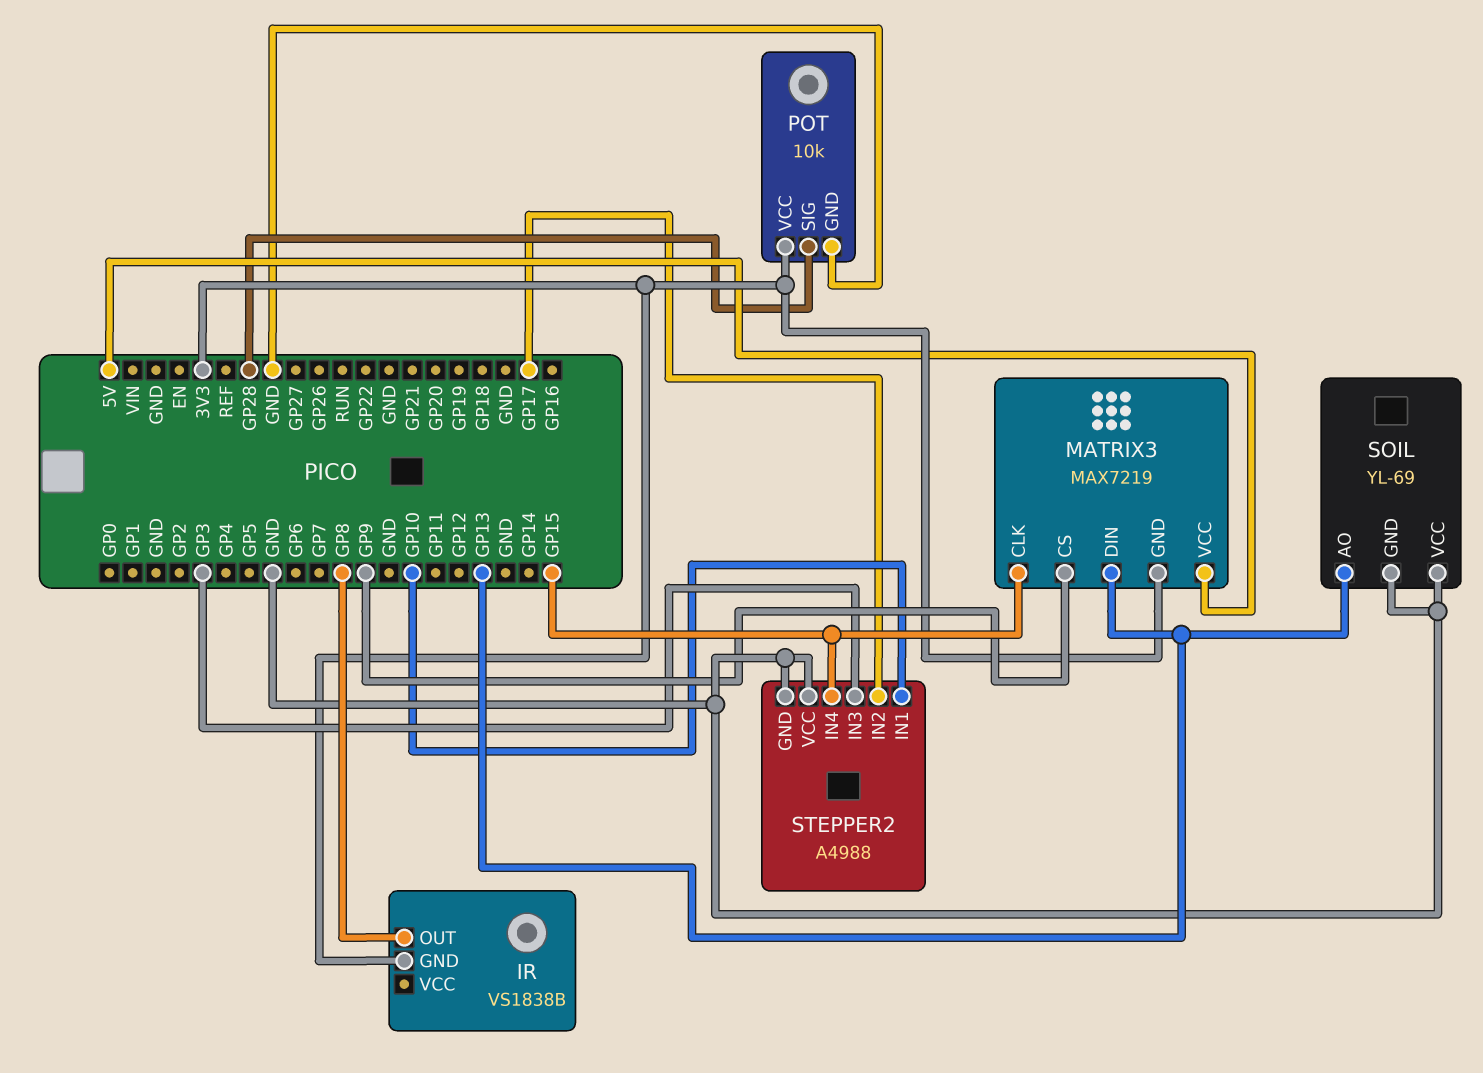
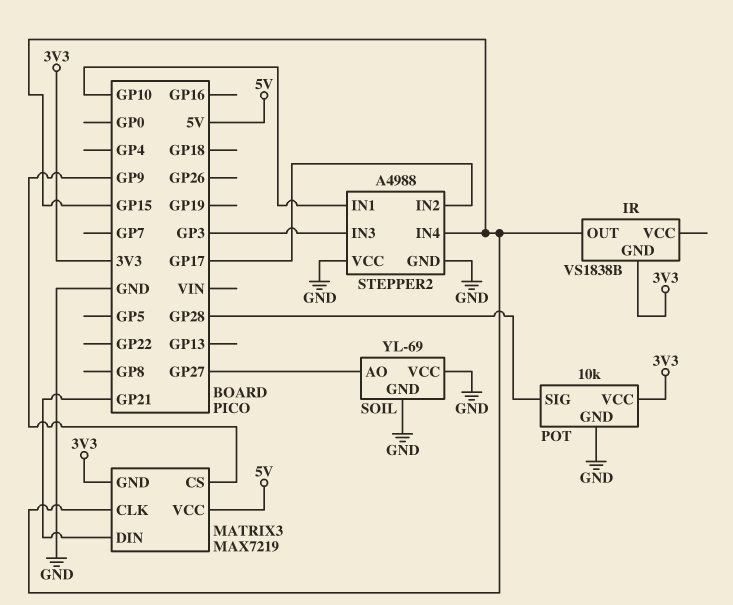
IR pin OUT: GP8 -> GP15
MATRIX3 pin DIN: GP13 -> GP21
SOIL pin AO: GP13 -> GP27

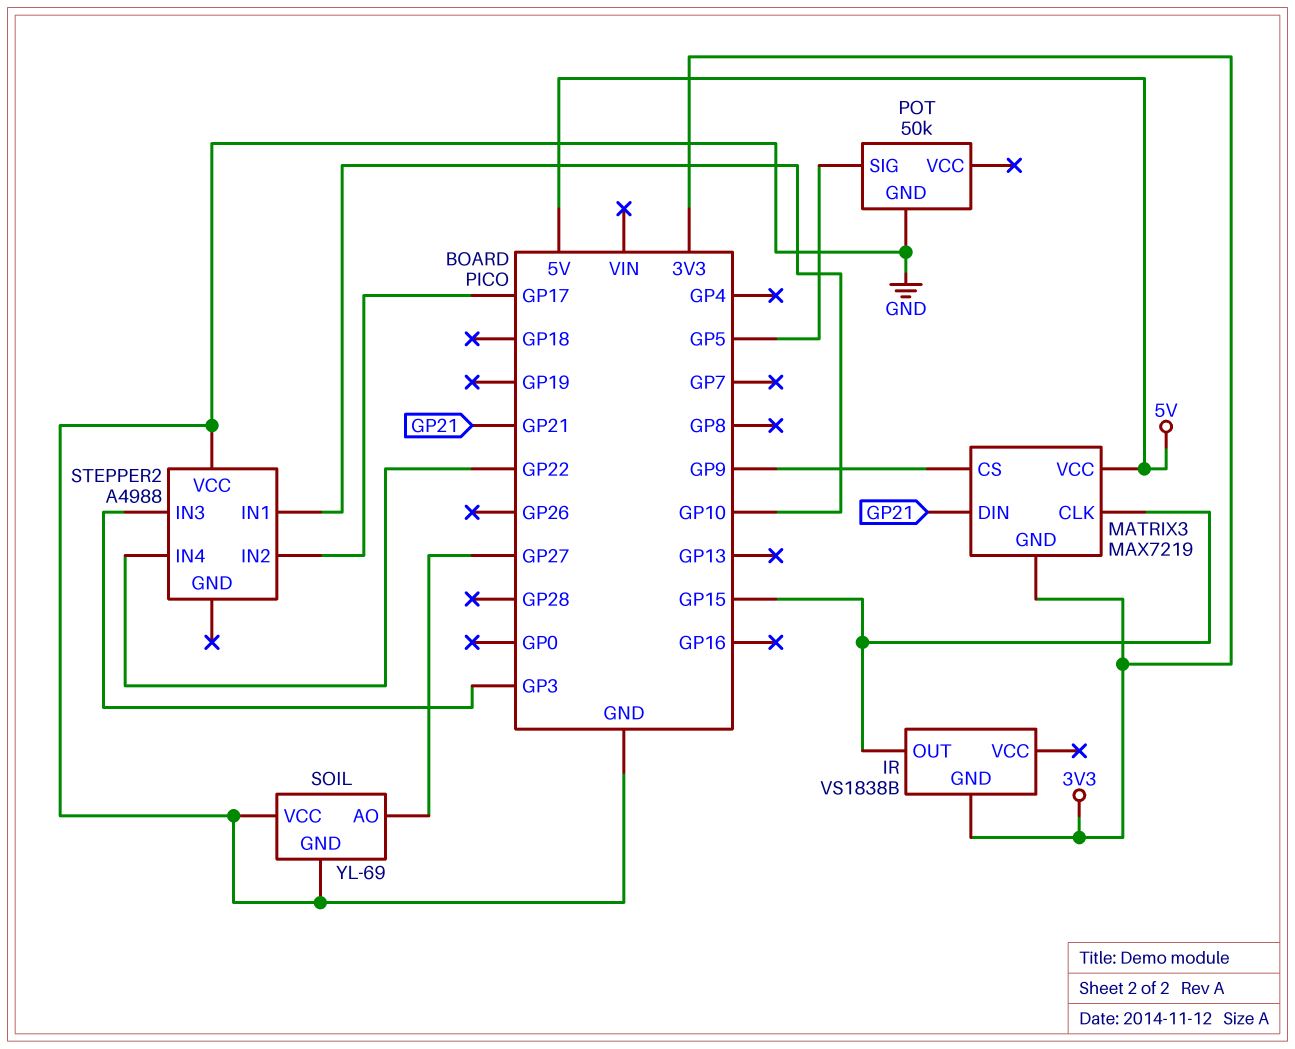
POT: 10k -> 50k
POT pin SIG: GP28 -> GP5
POT pin VCC: 3V3 -> none
STEPPER2 pin GND: GND -> none
STEPPER2 pin IN4: GP15 -> GP22

